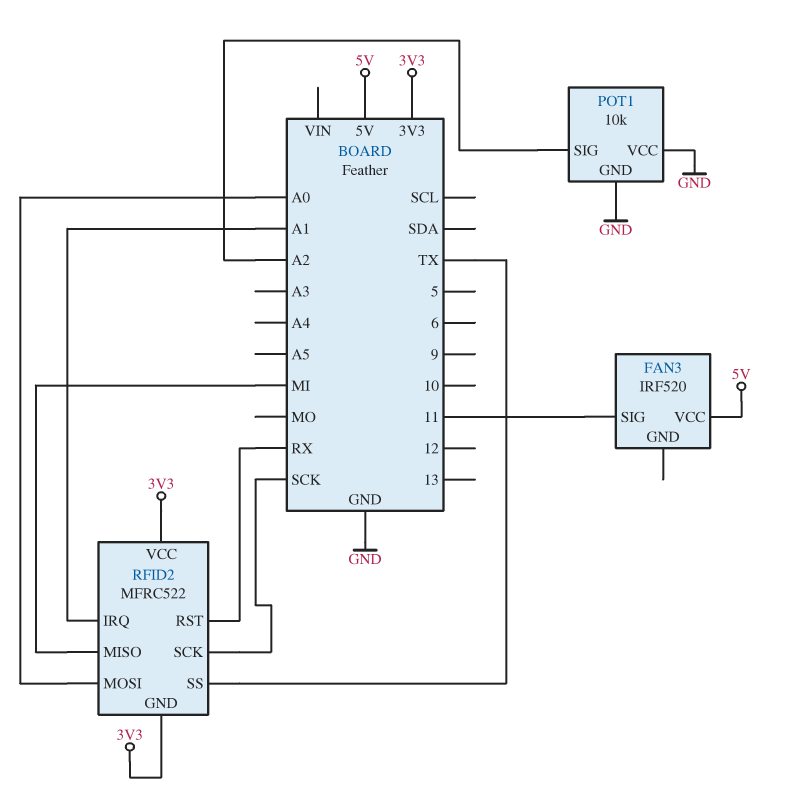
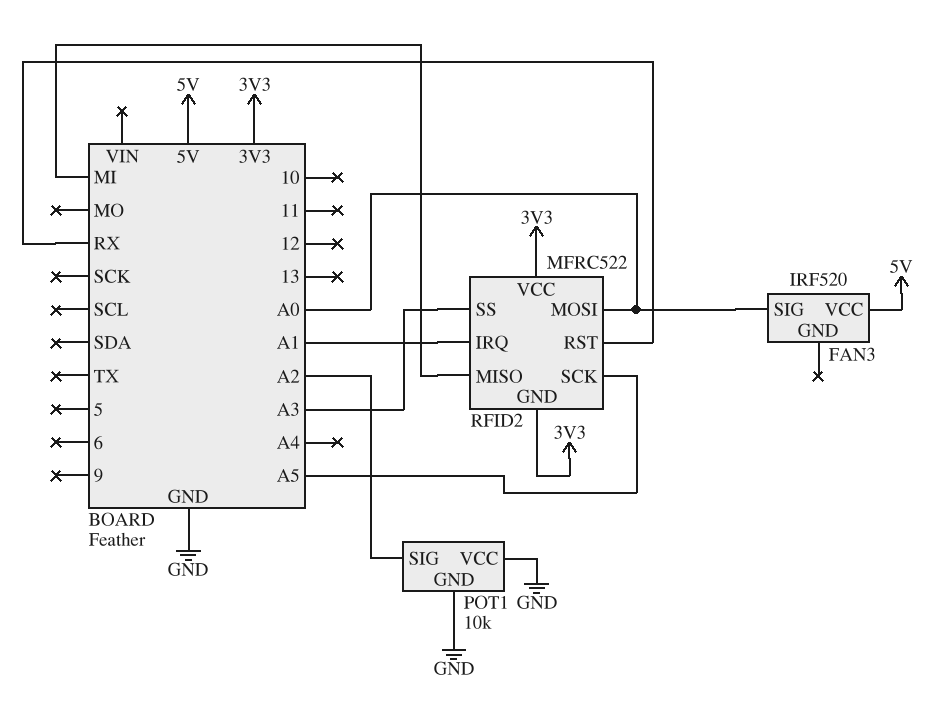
FAN3 pin SIG: 11 -> A0
RFID2 pin SCK: SCK -> A5
RFID2 pin SS: TX -> A3

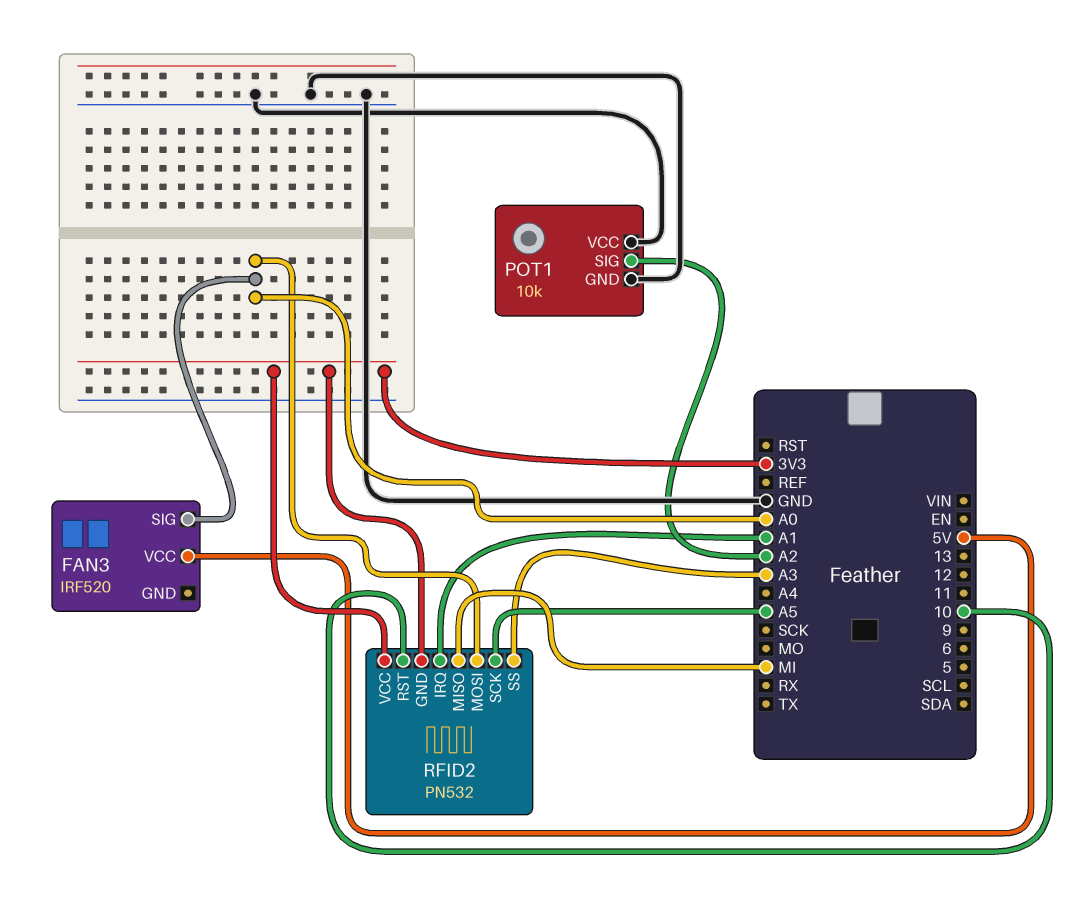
RFID2: MFRC522 -> PN532
RFID2 pin RST: RX -> 10

